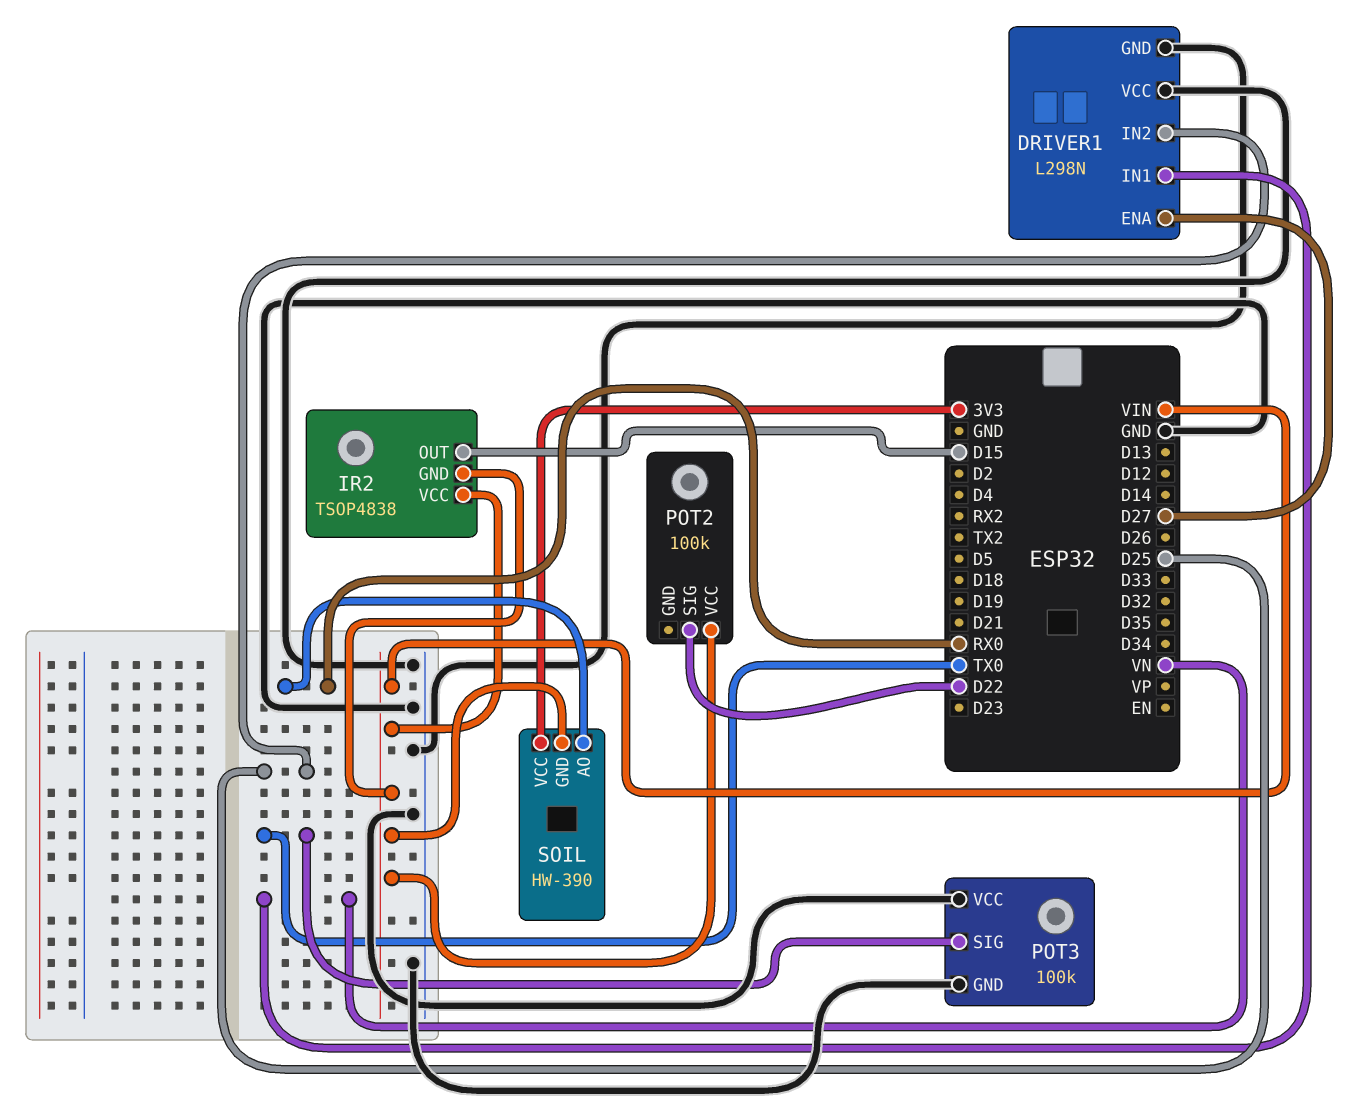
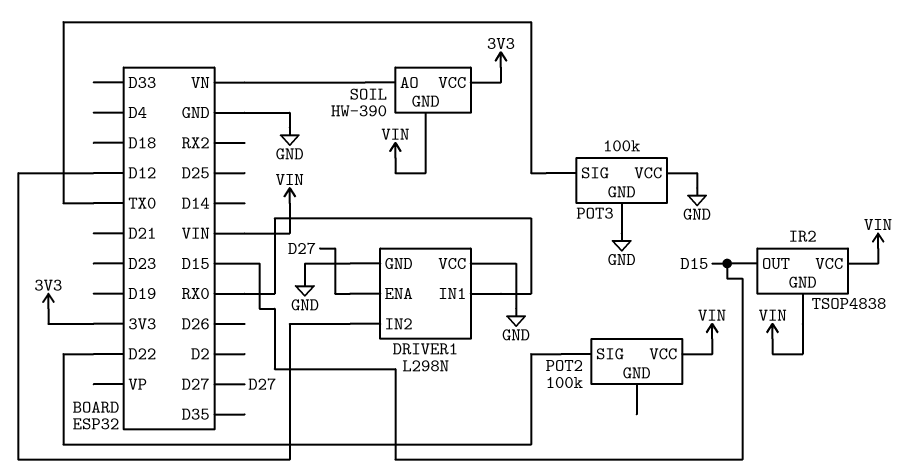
DRIVER1 pin IN1: VN -> RX0
DRIVER1 pin IN2: D25 -> D12
SOIL pin AO: RX0 -> VN

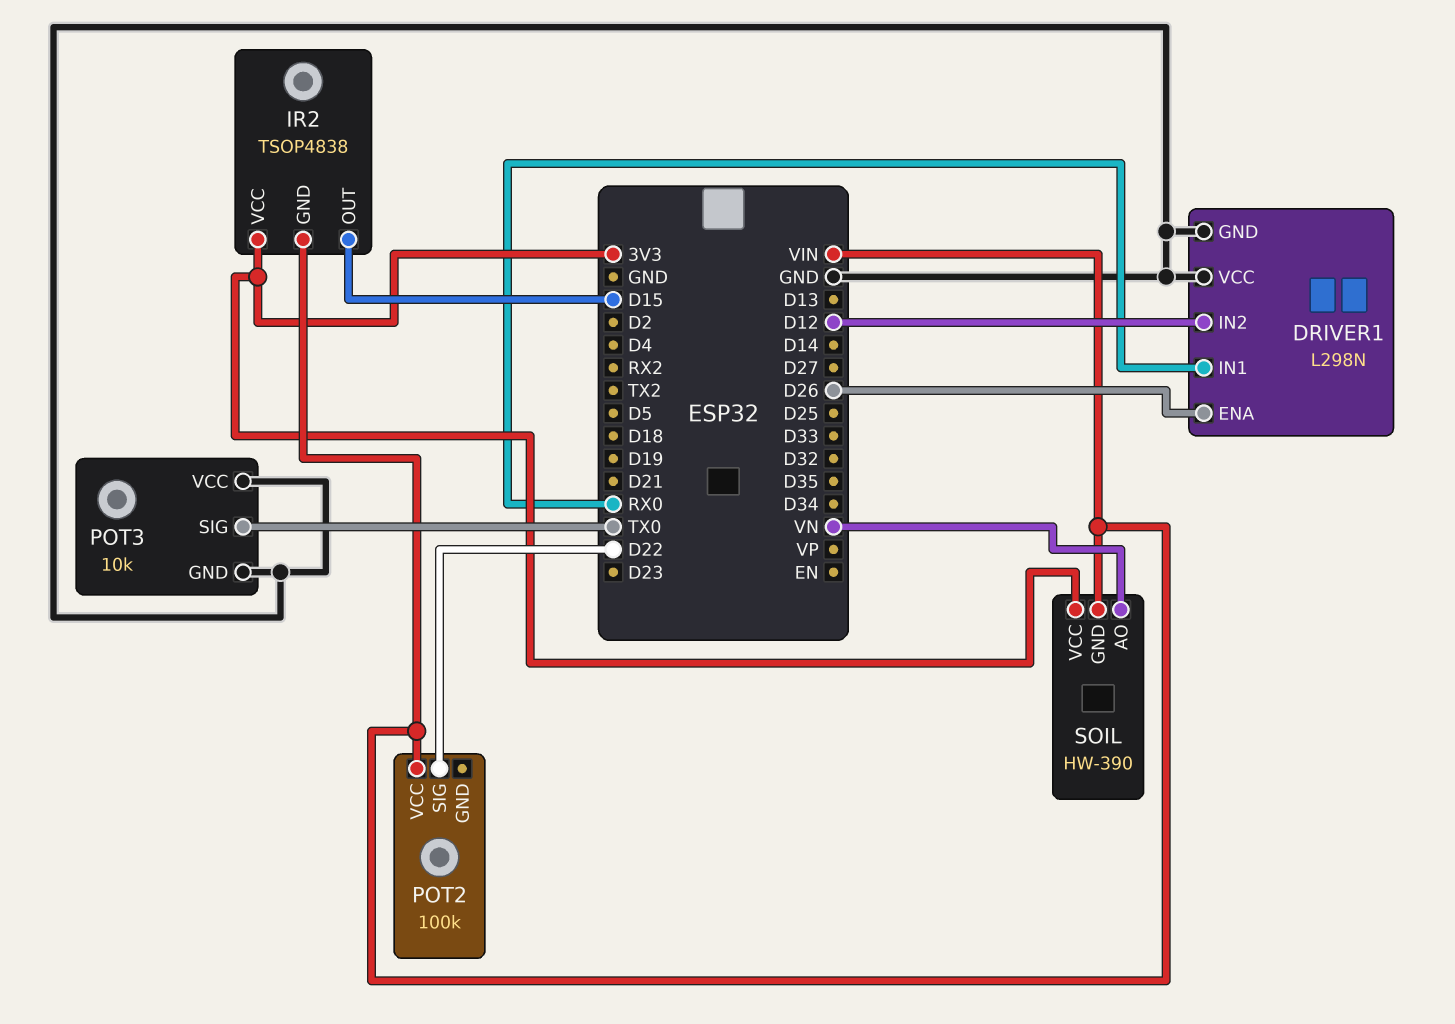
DRIVER1 pin ENA: D27 -> D26
IR2 pin VCC: VIN -> 3V3
POT3: 100k -> 10k

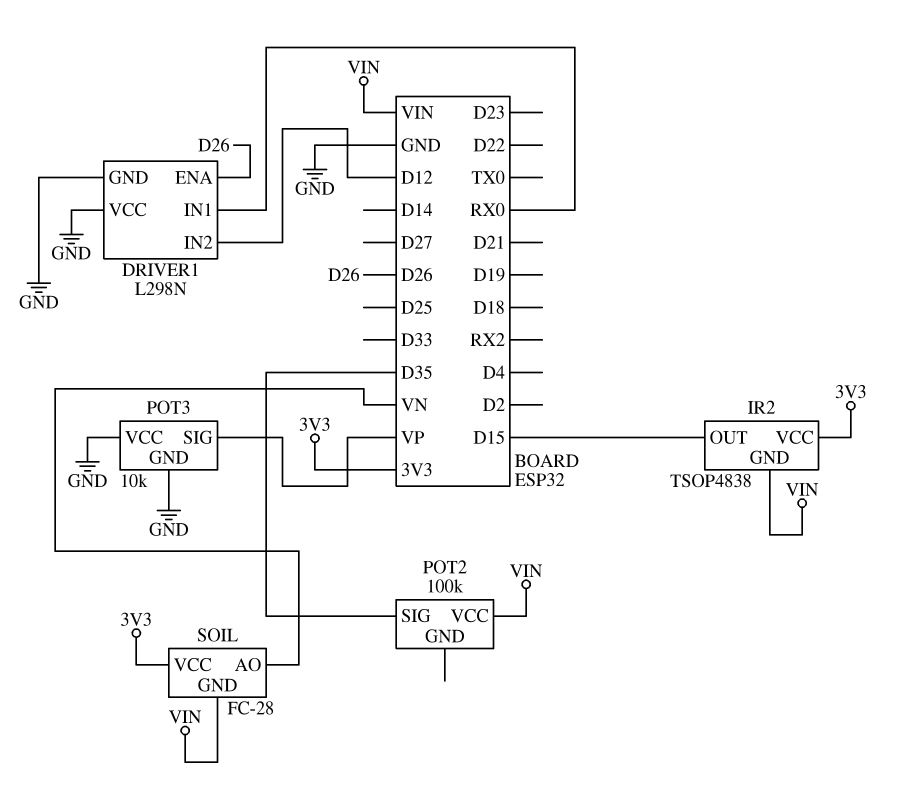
POT2 pin SIG: D22 -> D35
POT3 pin SIG: TX0 -> VP
SOIL: HW-390 -> FC-28

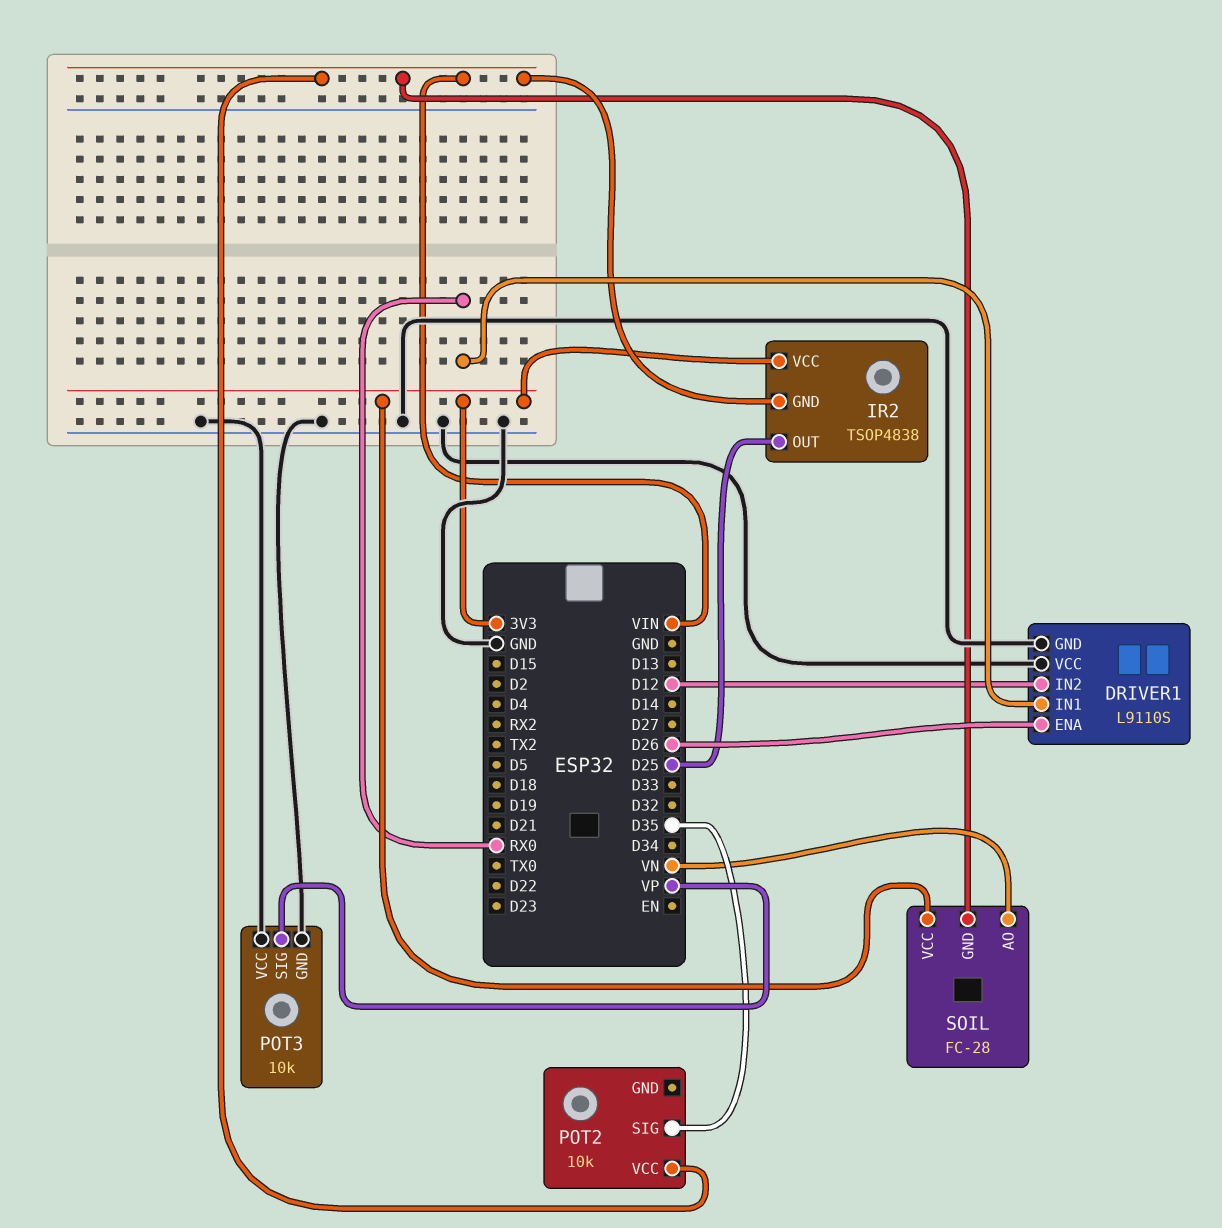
DRIVER1: L298N -> L9110S
IR2 pin OUT: D15 -> D25
POT2: 100k -> 10k

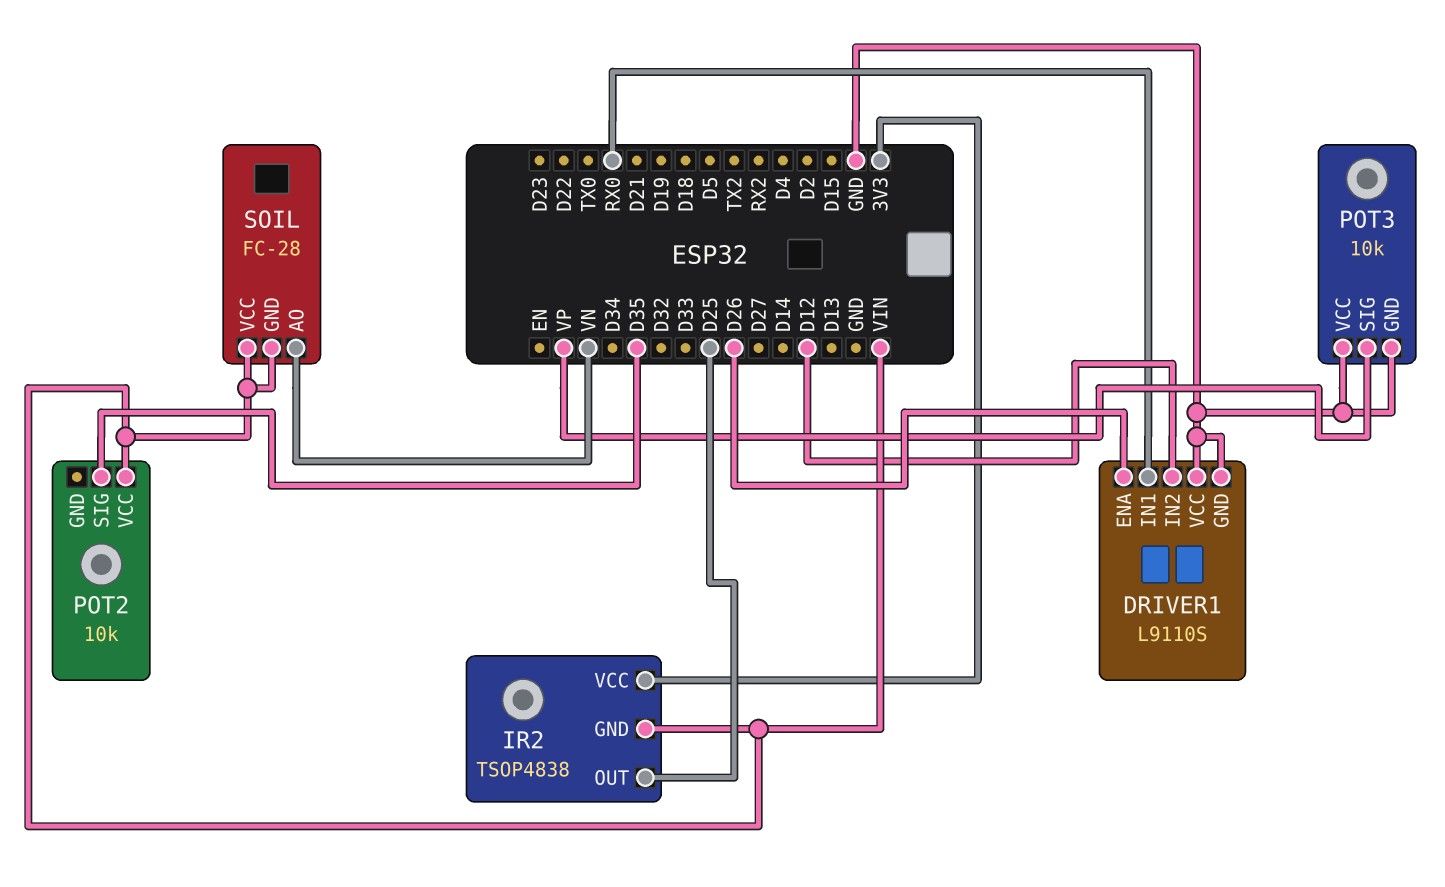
SOIL pin VCC: 3V3 -> VIN

